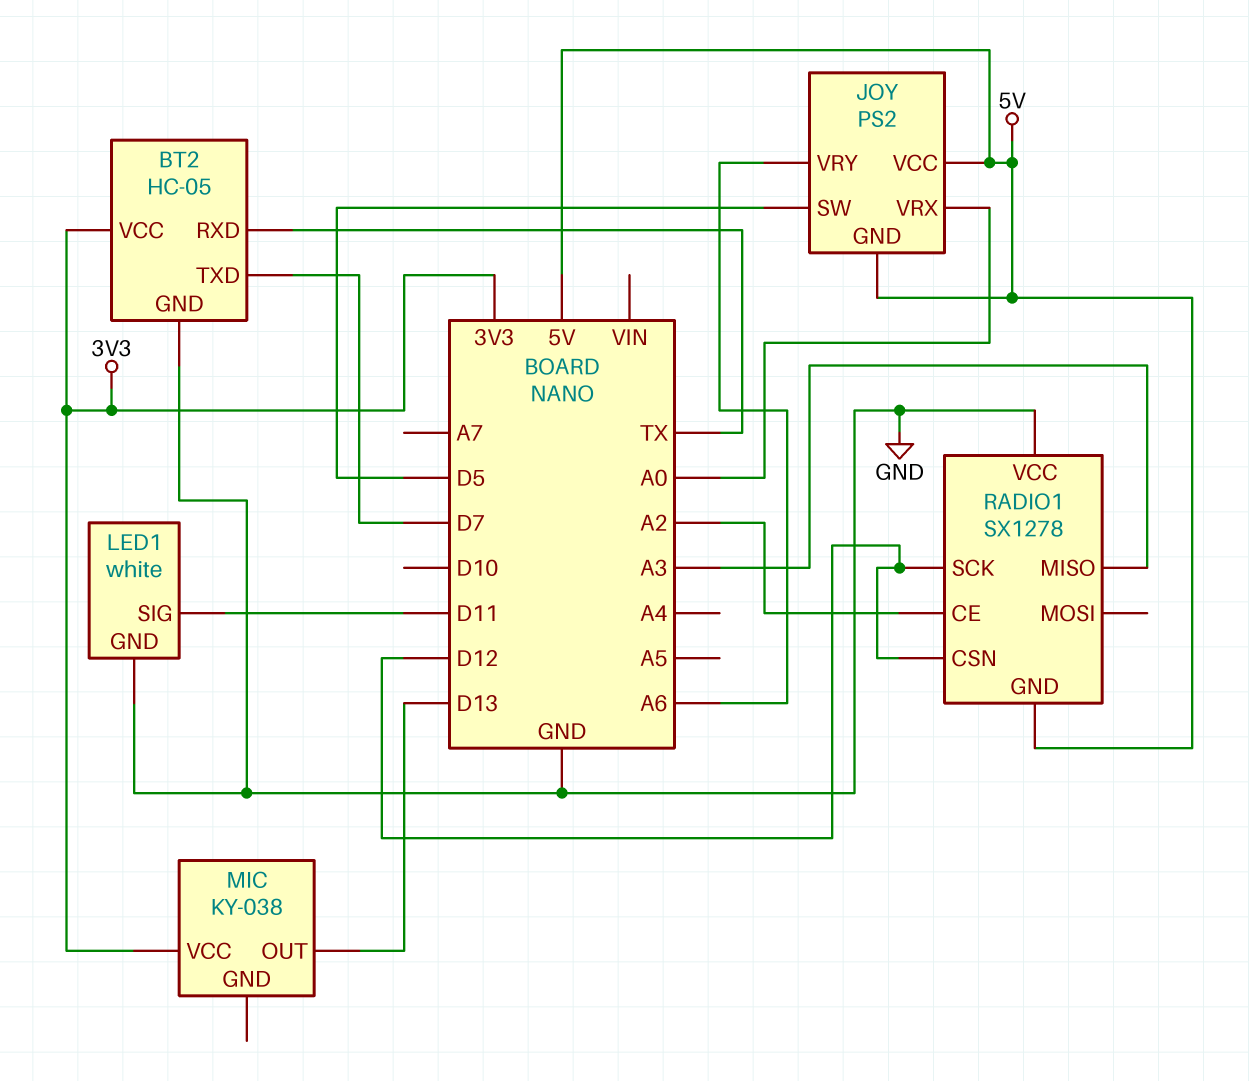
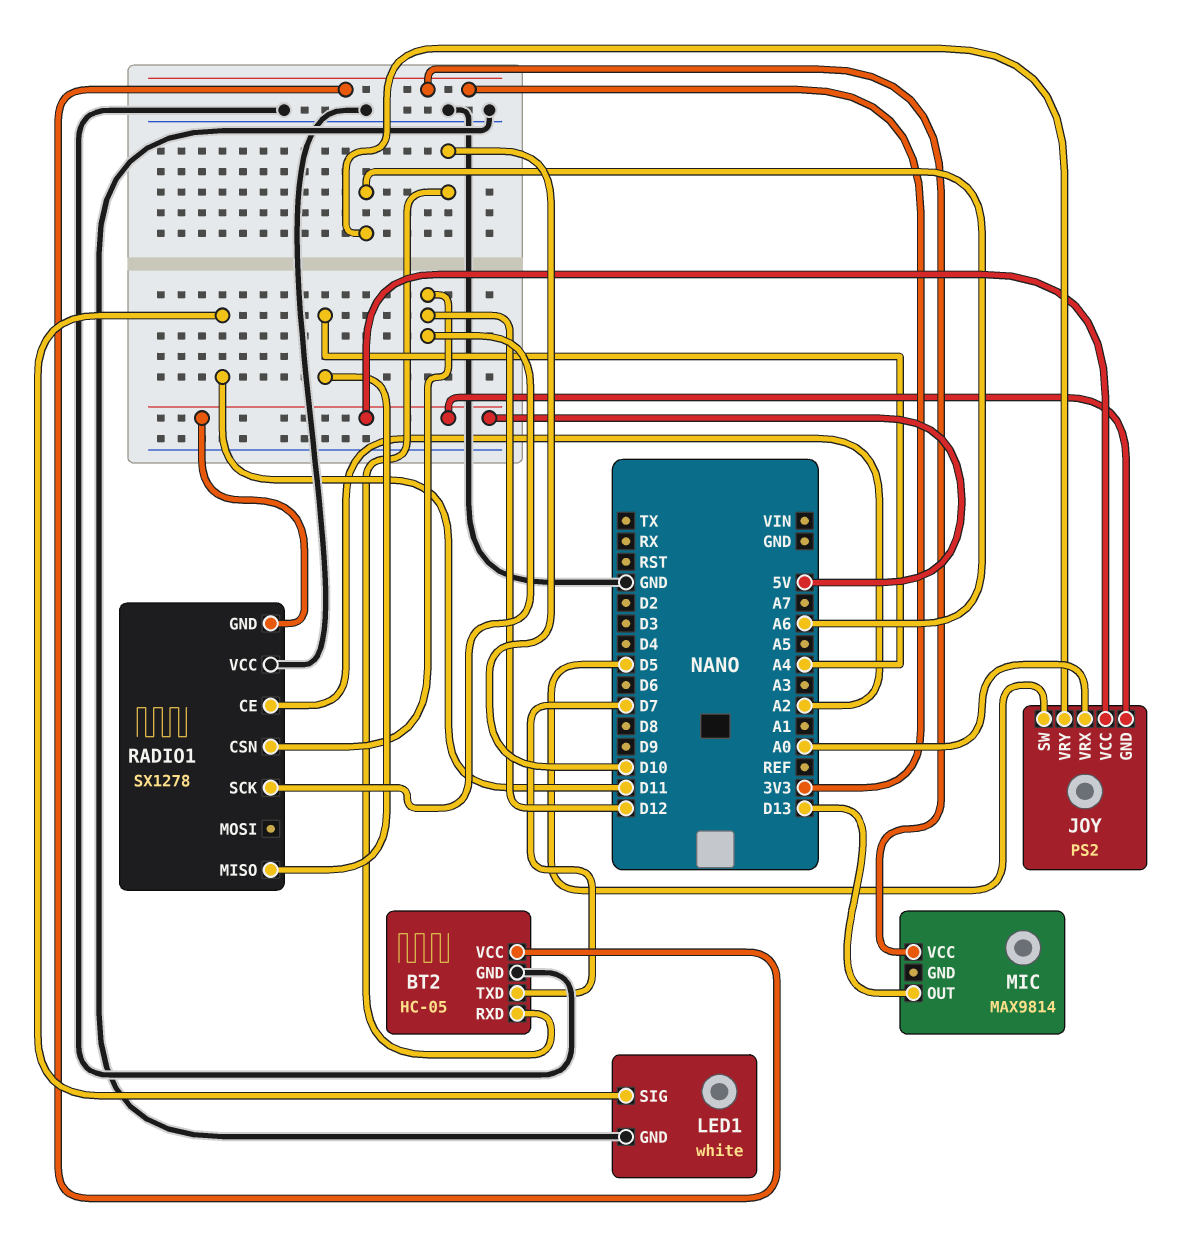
BT2 pin RXD: TX -> D10
MIC: KY-038 -> MAX9814
RADIO1 pin MISO: A3 -> A4

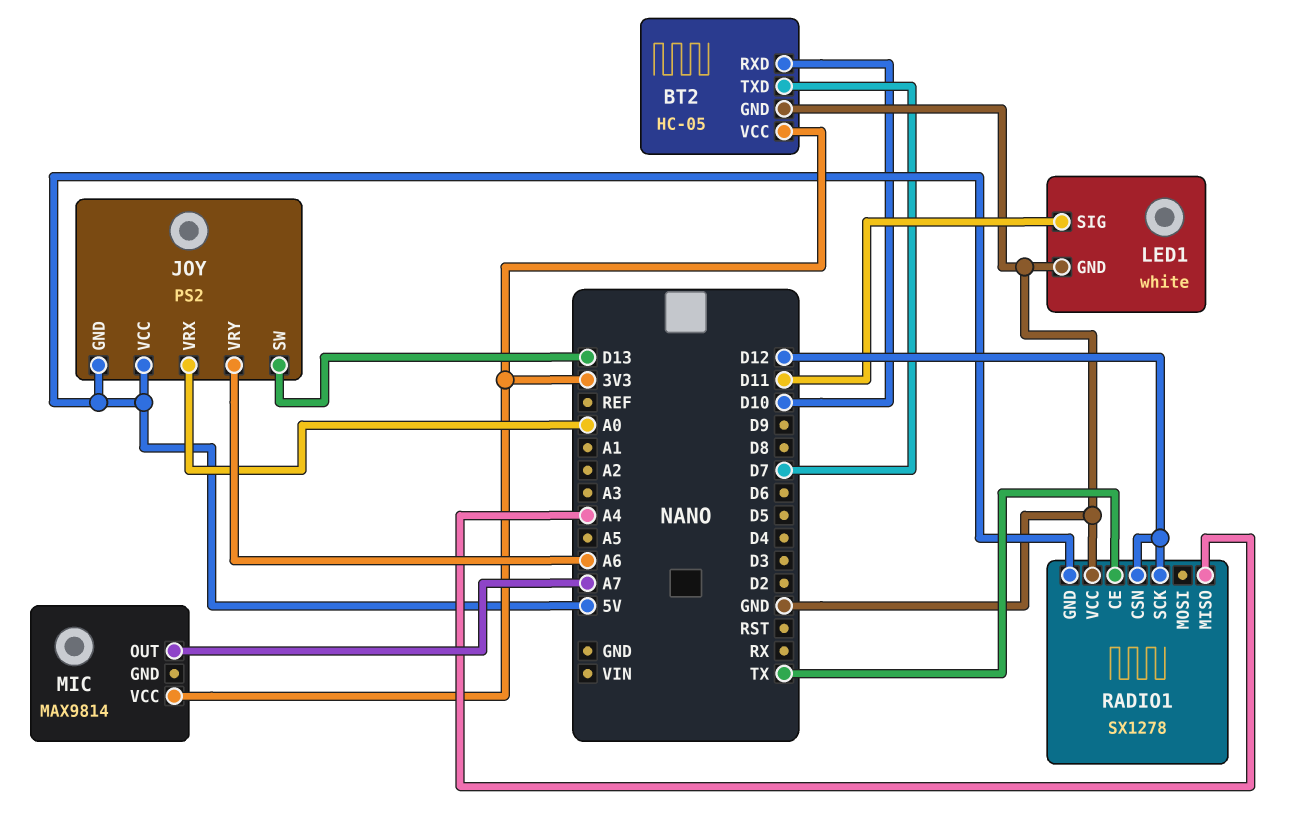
JOY pin SW: D5 -> D13
MIC pin OUT: D13 -> A7
RADIO1 pin CE: A2 -> TX

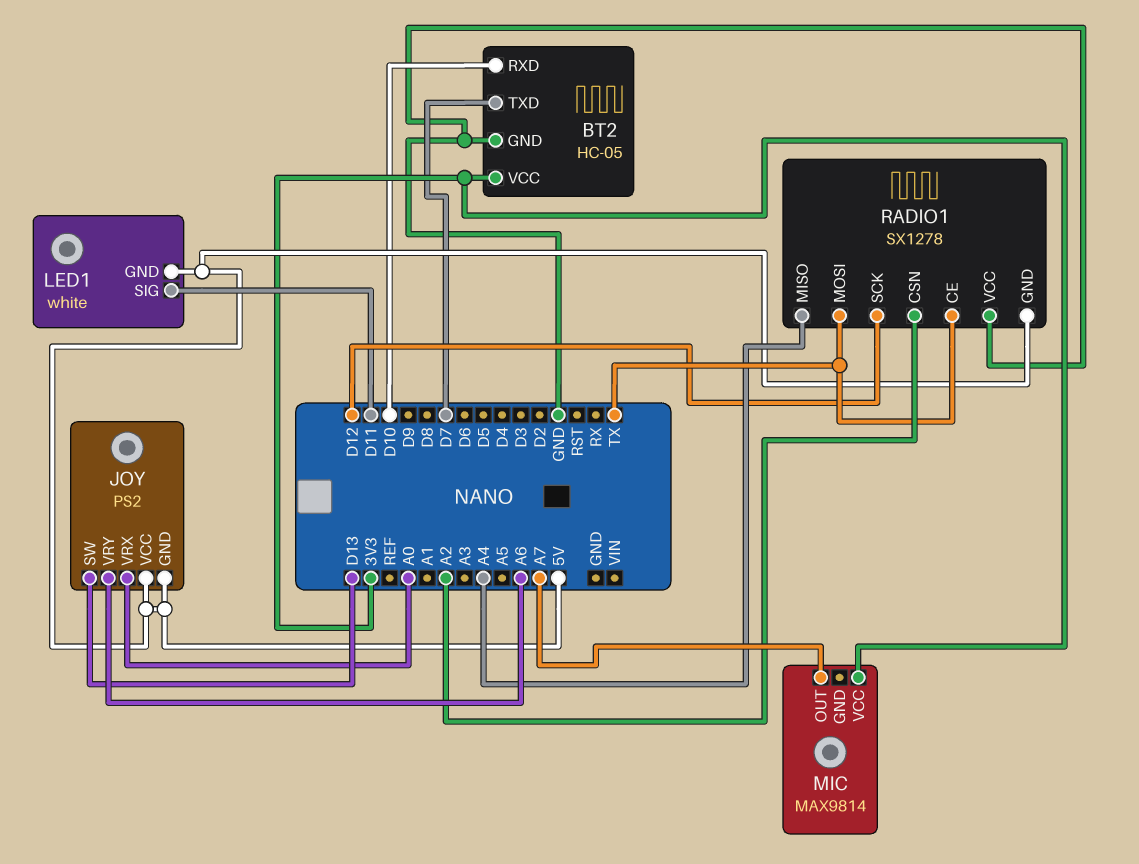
LED1 pin GND: GND -> 5V
RADIO1 pin CSN: D12 -> A2
RADIO1 pin MOSI: none -> TX

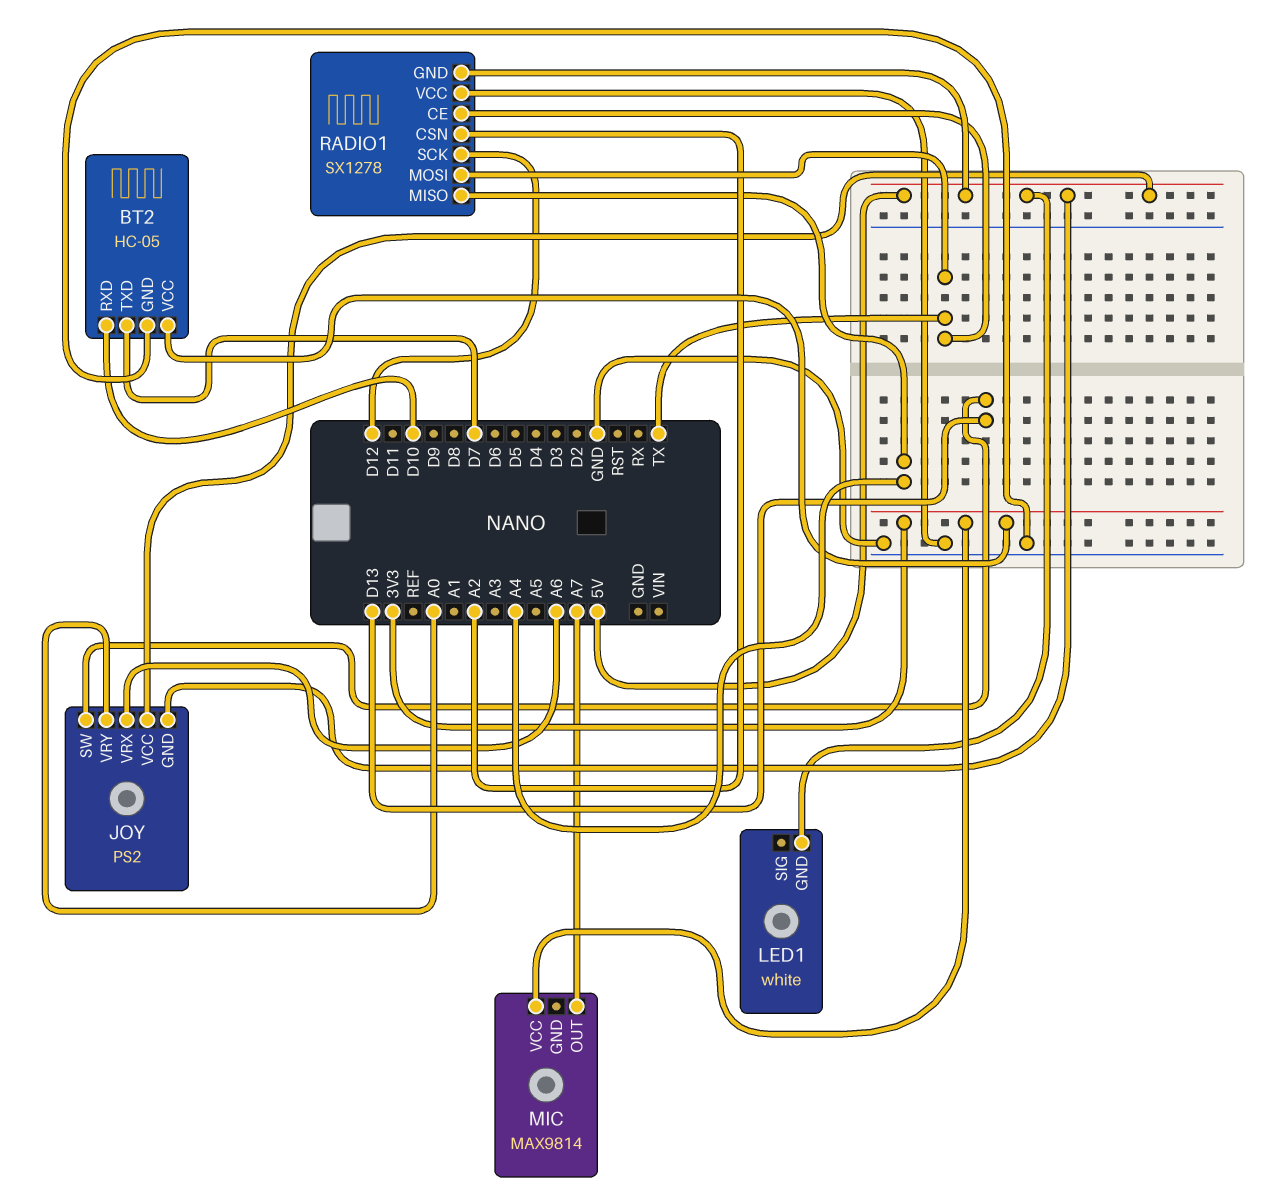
JOY pin VRX: A0 -> A6
JOY pin VRY: A6 -> A0
LED1 pin SIG: D11 -> none

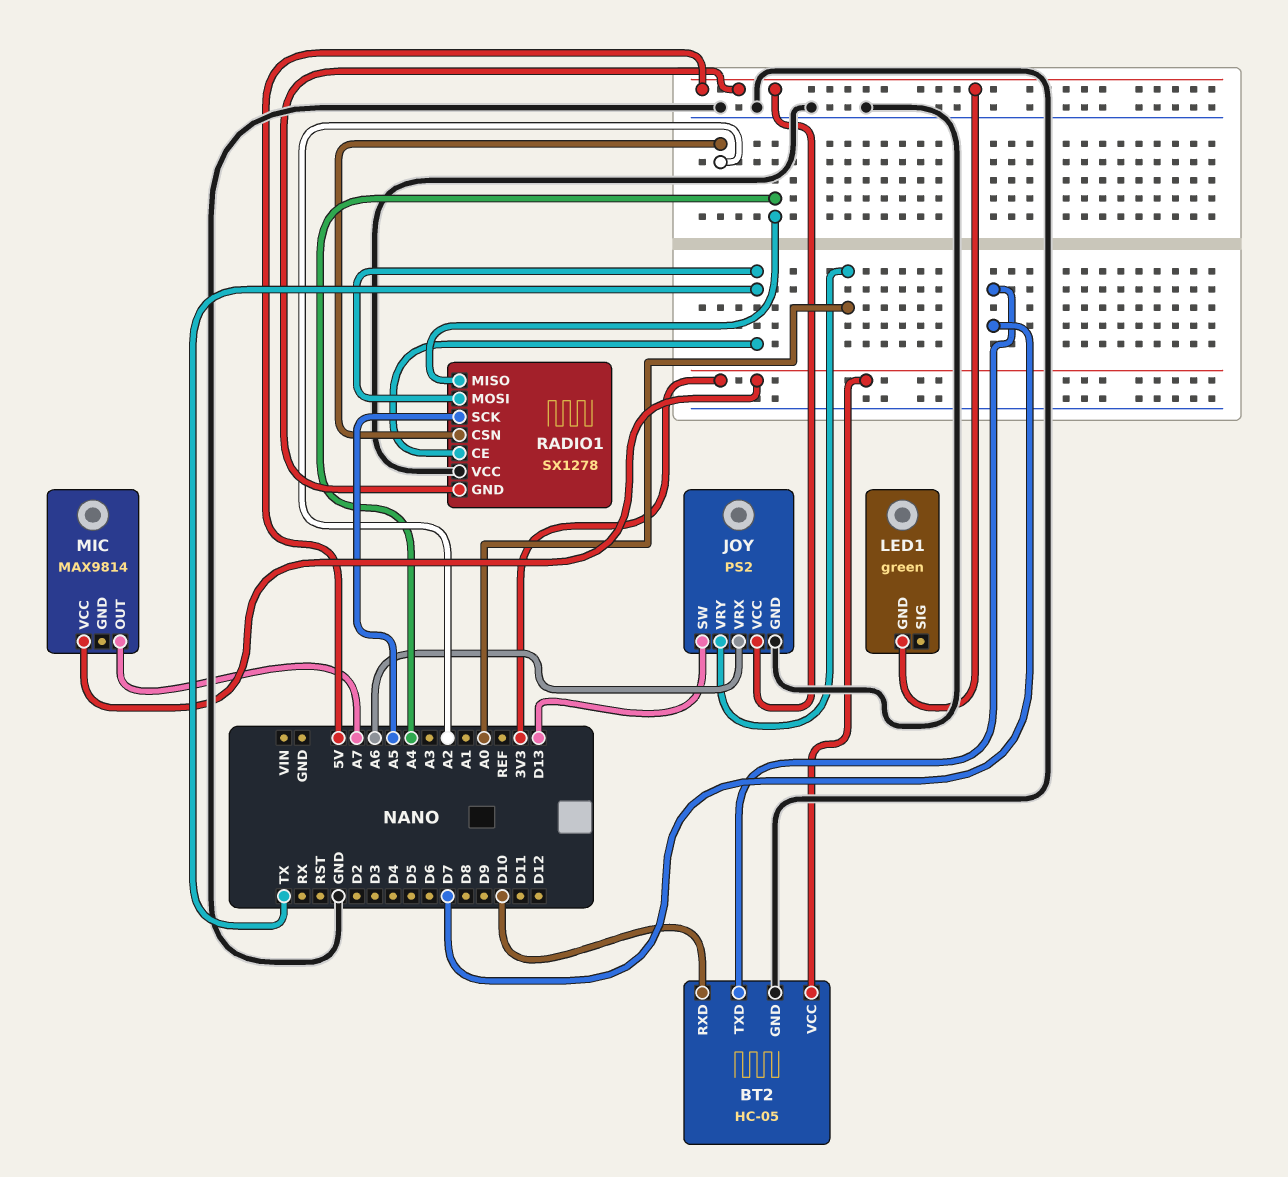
JOY pin GND: 5V -> GND
LED1: white -> green
RADIO1 pin SCK: D12 -> A5

